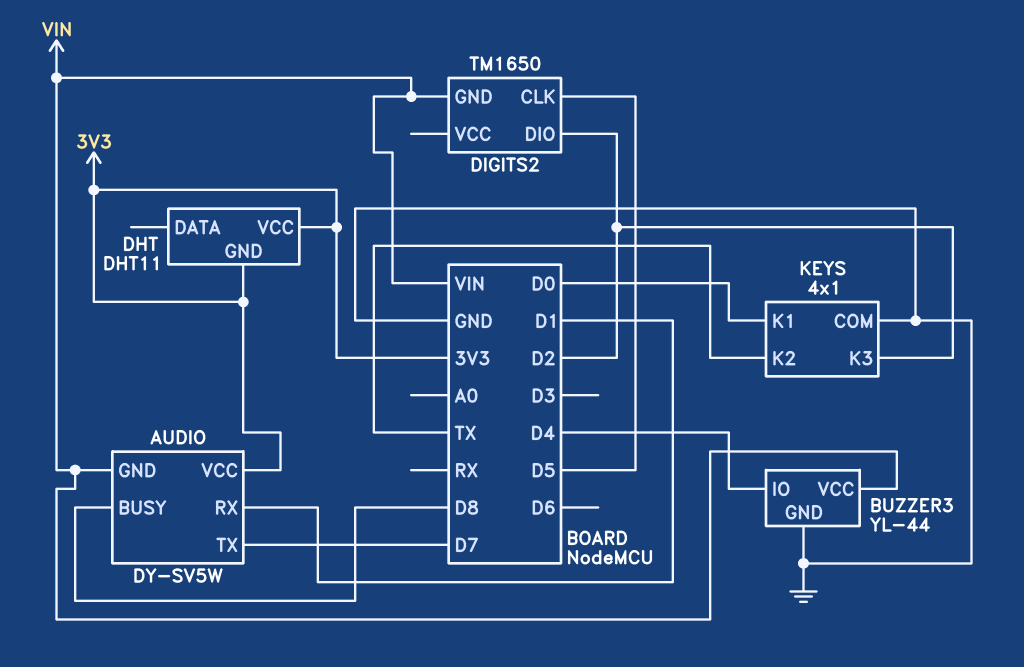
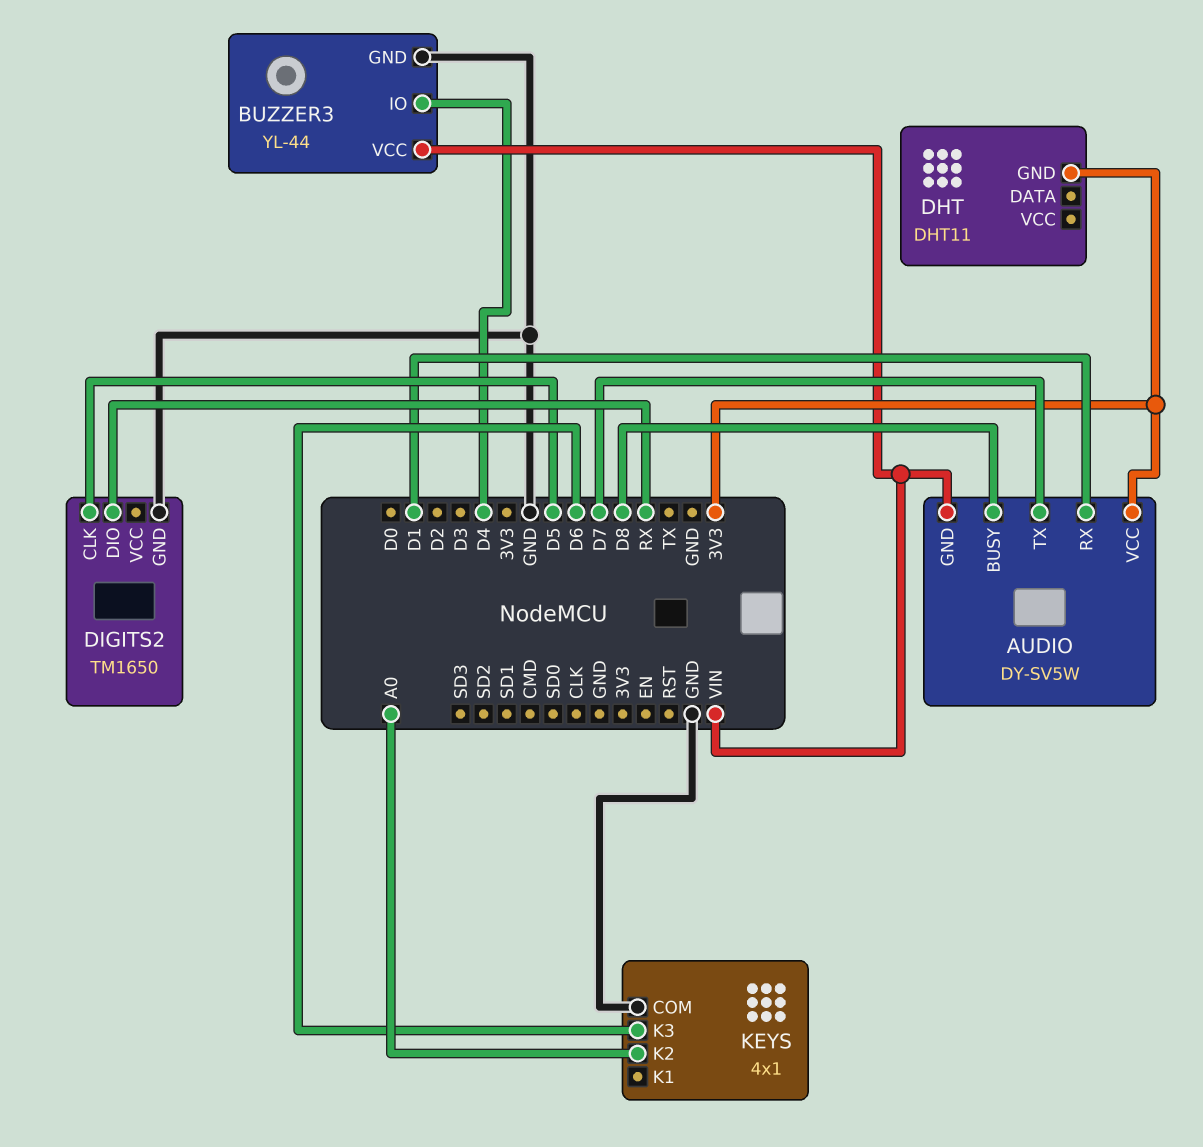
DHT pin VCC: 3V3 -> none
DIGITS2 pin DIO: D2 -> RX
DIGITS2 pin GND: VIN -> GND
KEYS pin K1: D0 -> none
KEYS pin K2: TX -> A0
KEYS pin K3: D2 -> D6

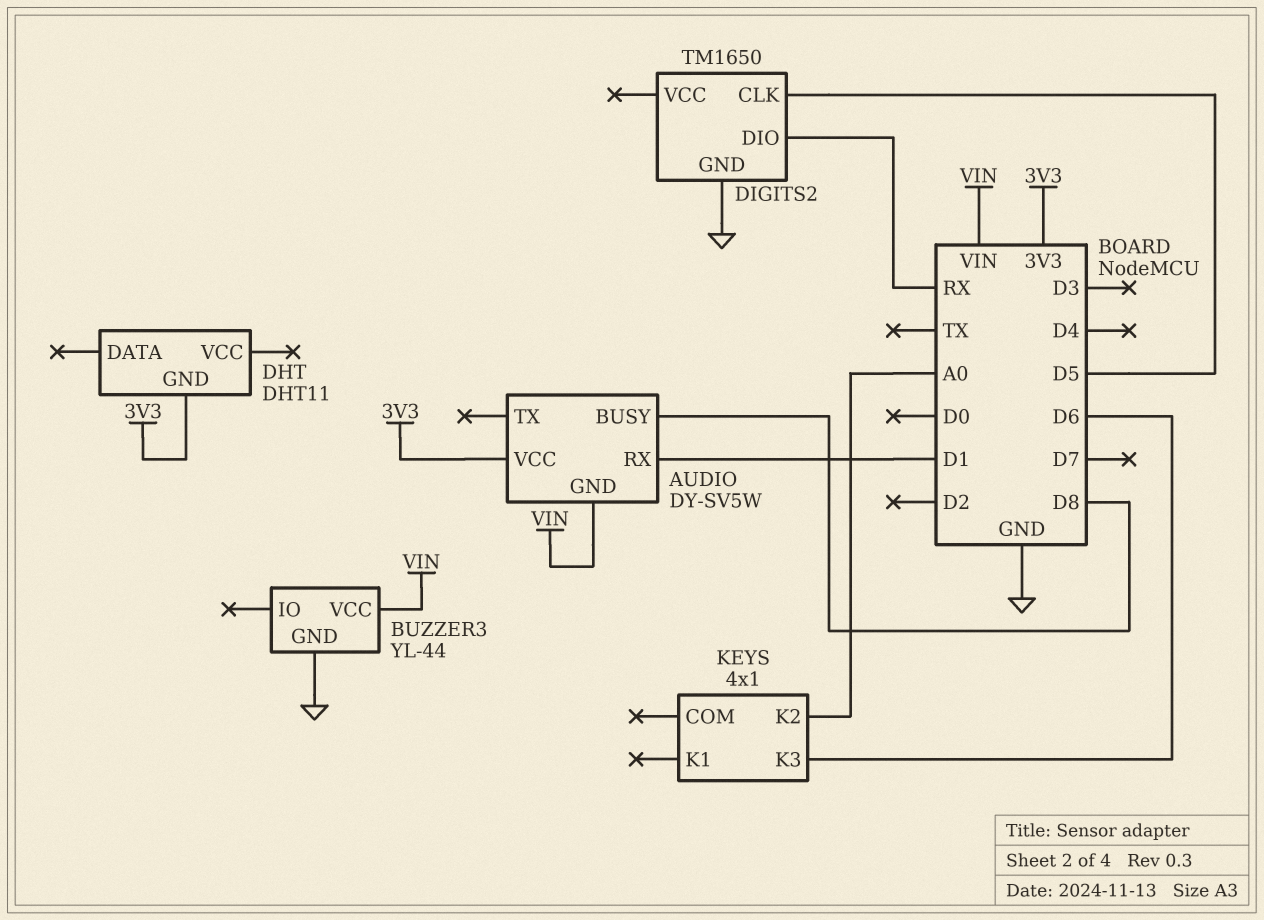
AUDIO pin TX: D7 -> none
BUZZER3 pin IO: D4 -> none
KEYS pin COM: GND -> none

